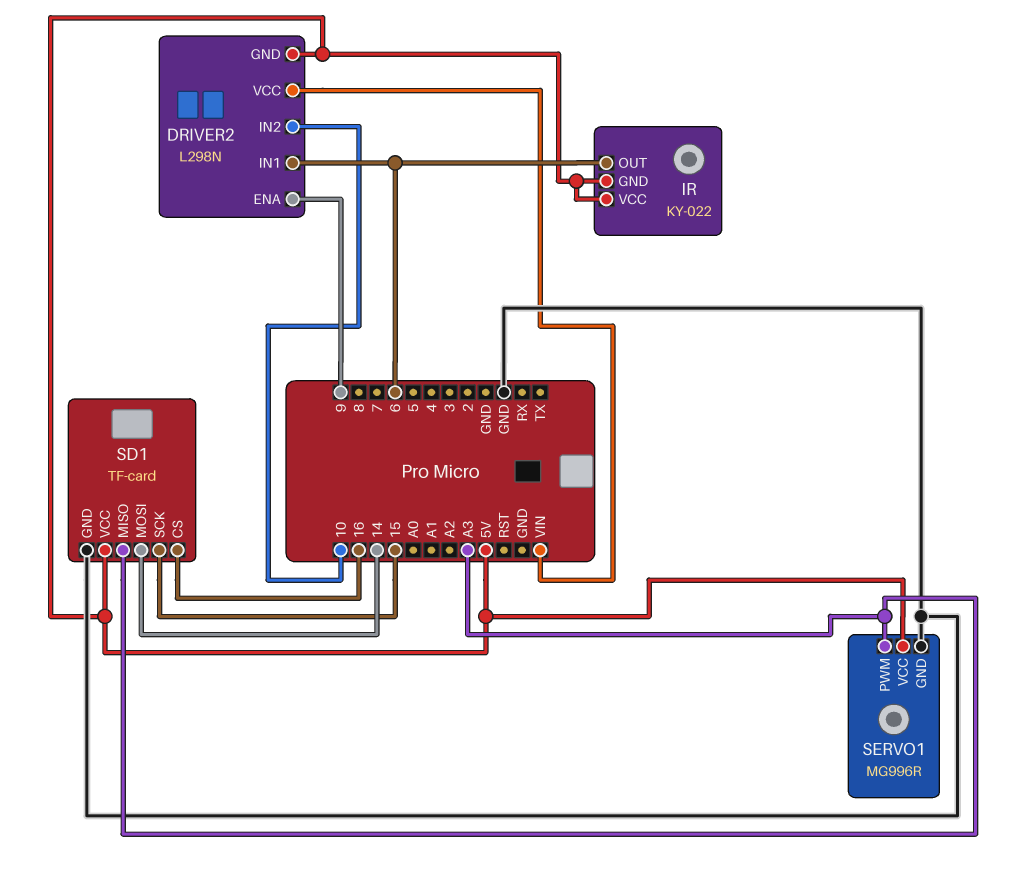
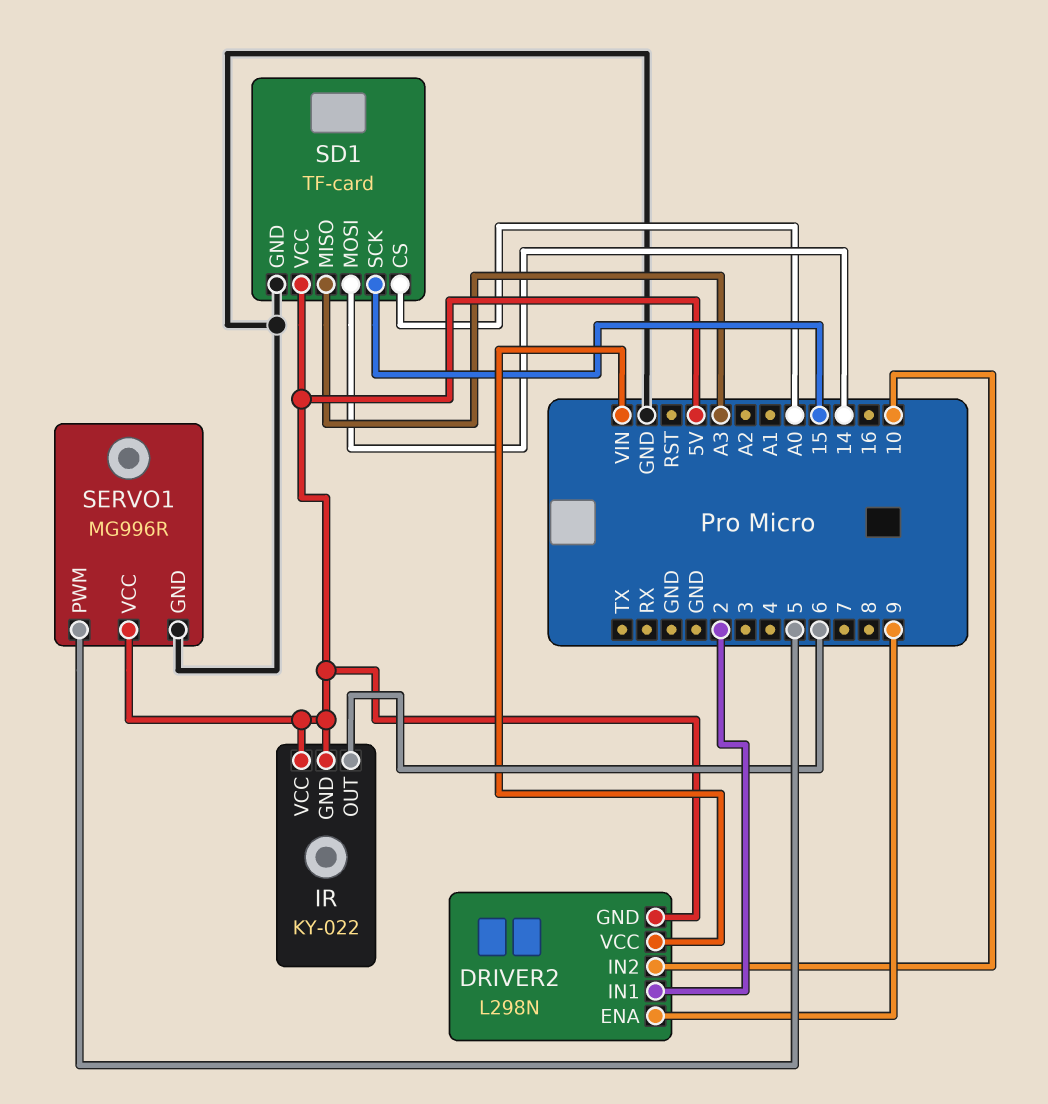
DRIVER2 pin IN1: 6 -> 2
SD1 pin CS: 16 -> A0
SERVO1 pin PWM: A3 -> 5

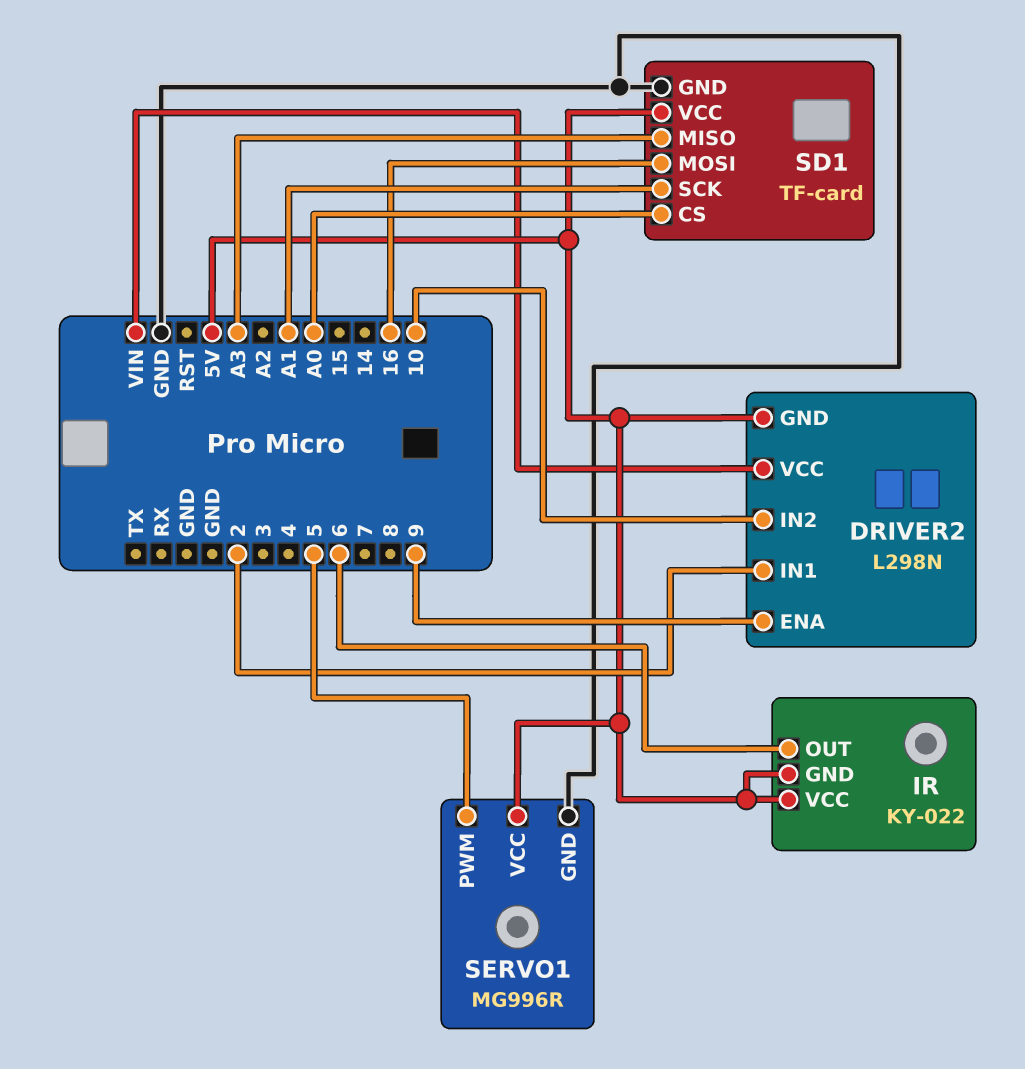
SD1 pin MOSI: 14 -> 16
SD1 pin SCK: 15 -> A1

